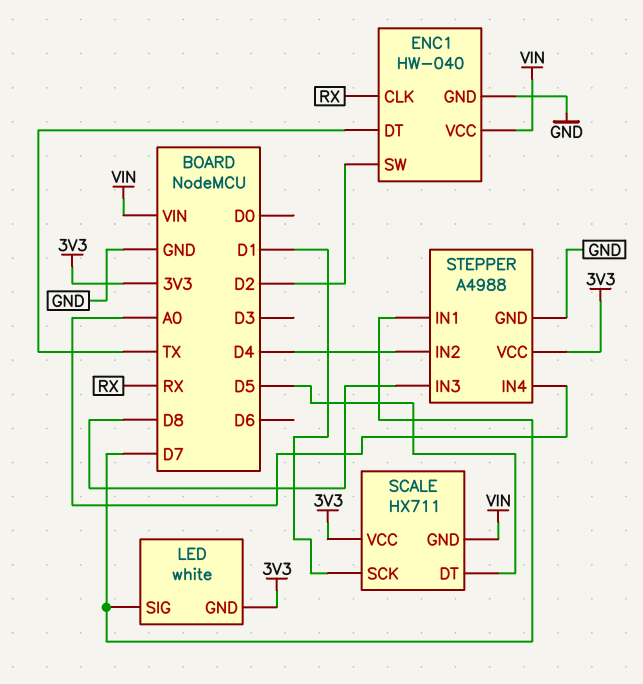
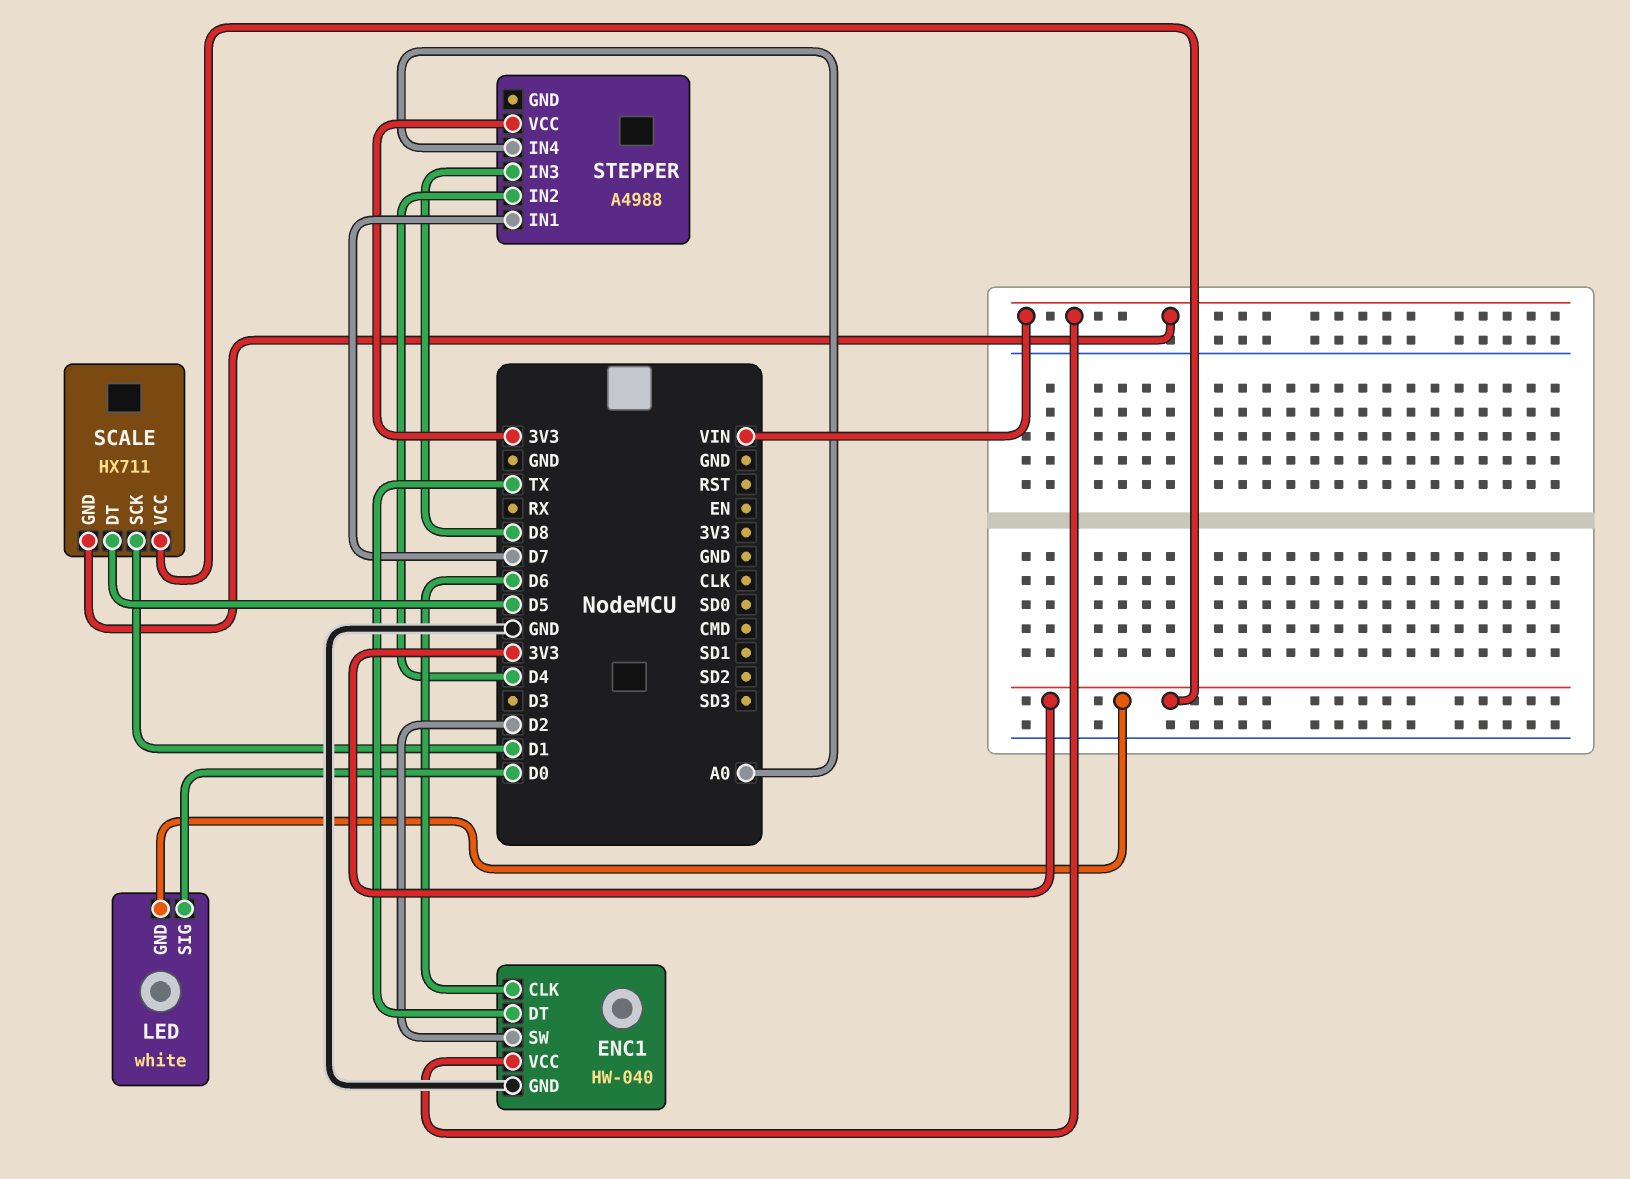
ENC1 pin CLK: RX -> D6
LED pin SIG: D7 -> D0
STEPPER pin GND: GND -> none

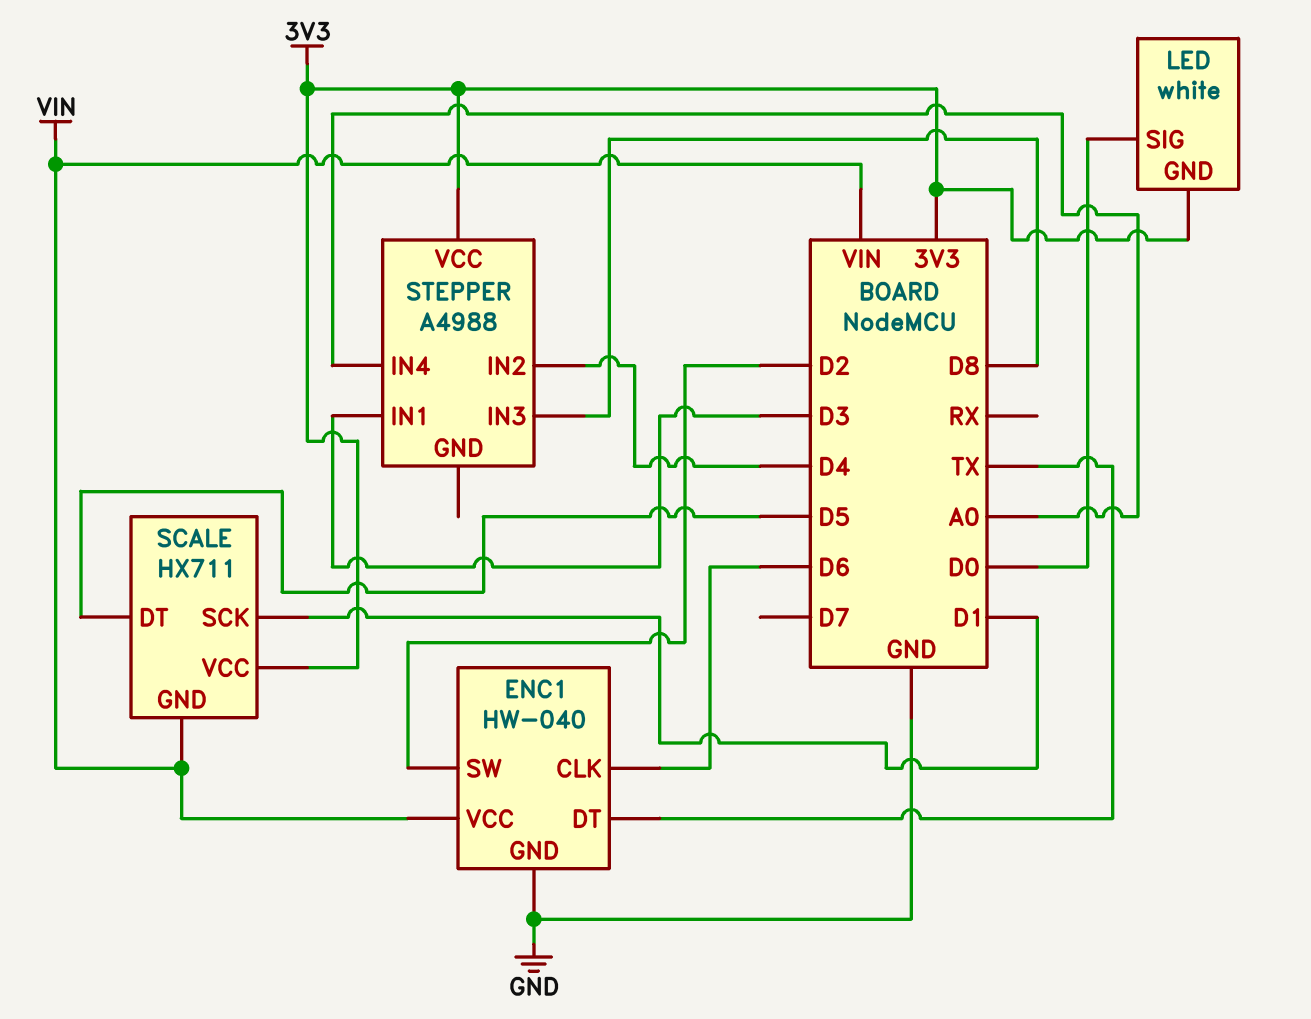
STEPPER pin IN1: D7 -> D3

